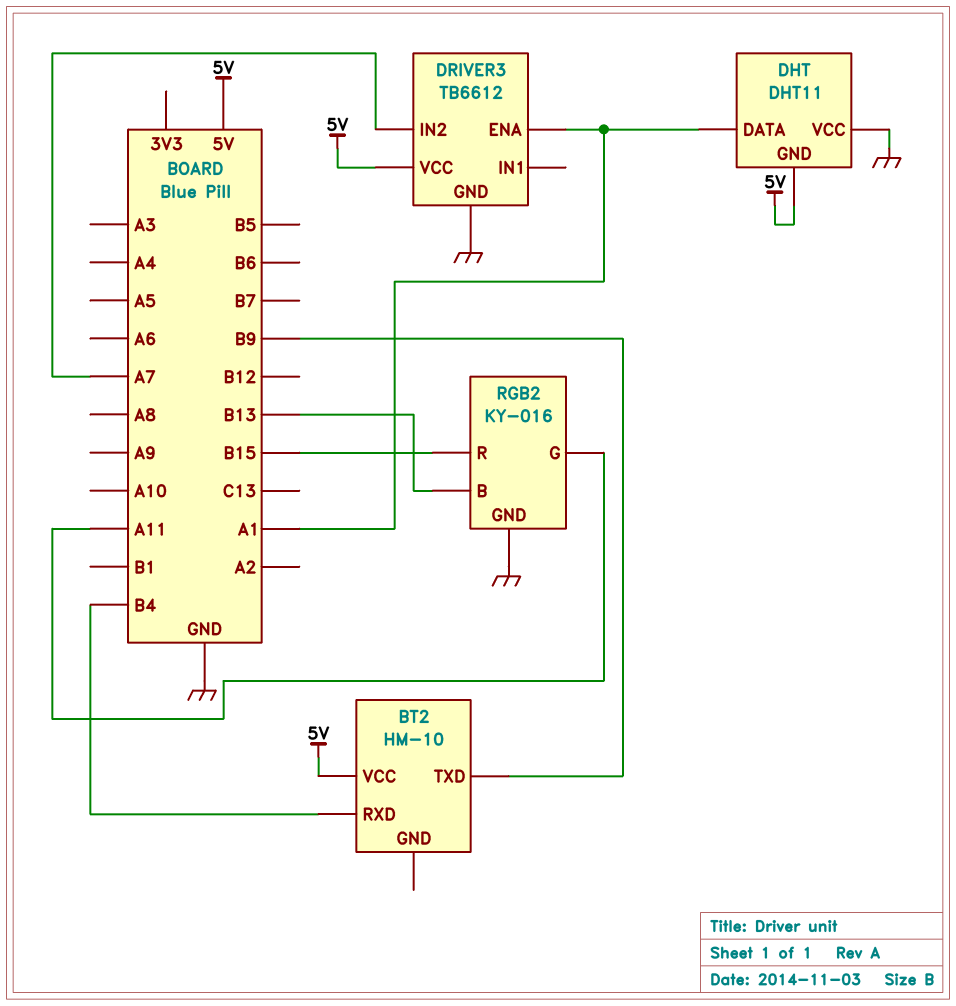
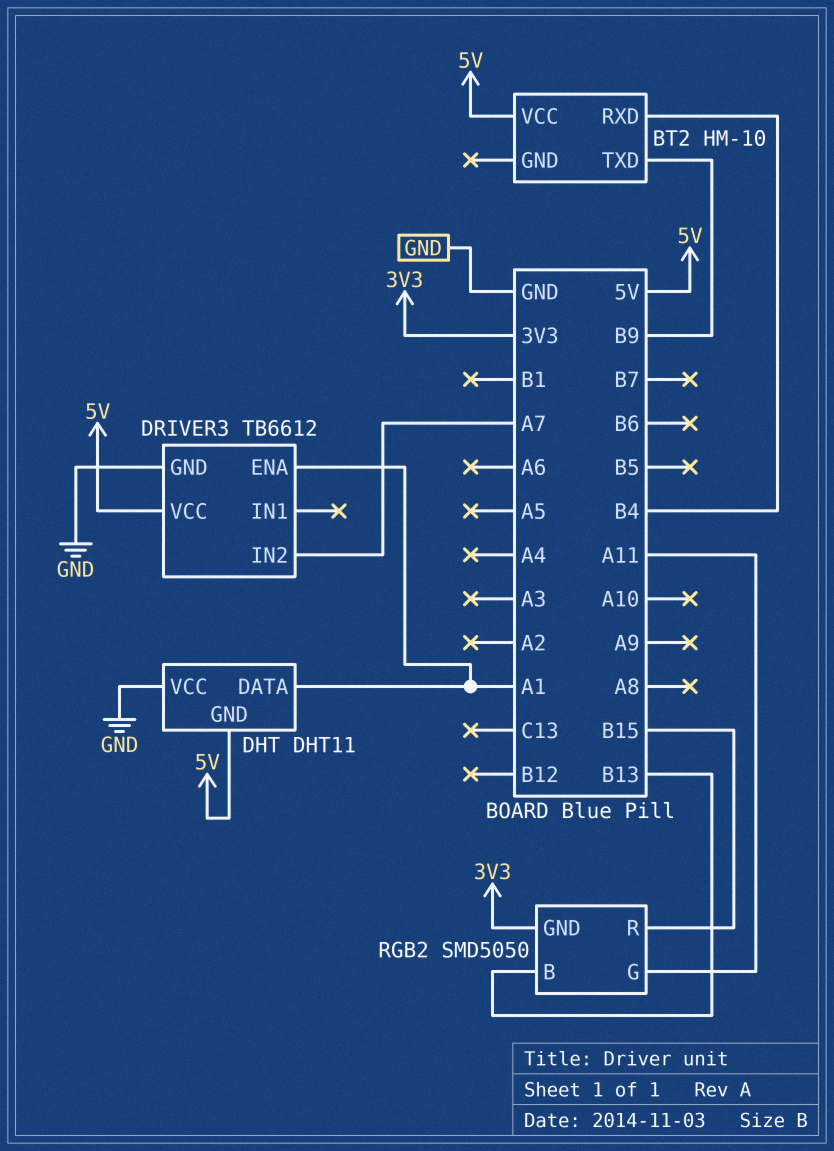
RGB2: KY-016 -> SMD5050
RGB2 pin GND: GND -> 3V3

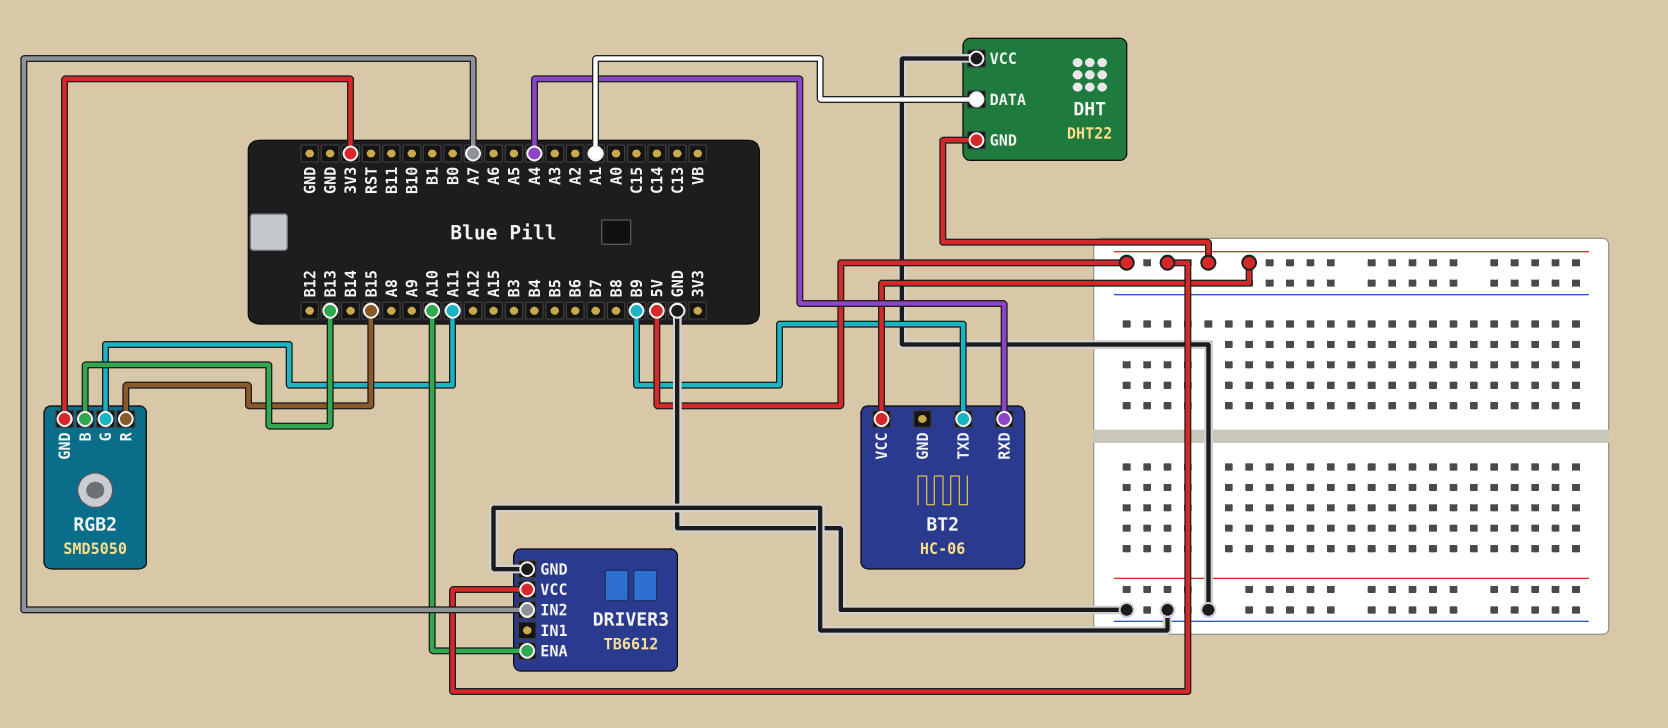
BT2: HM-10 -> HC-06
BT2 pin RXD: B4 -> A4
DHT: DHT11 -> DHT22
DRIVER3 pin ENA: A1 -> A10

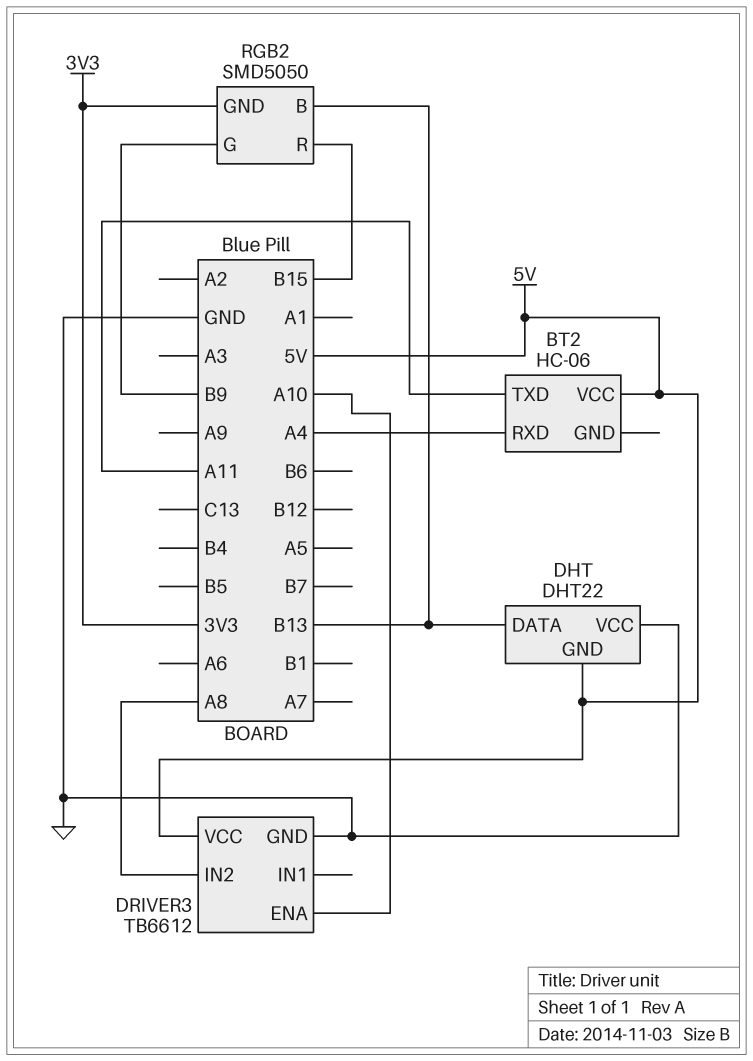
BT2 pin TXD: B9 -> A11
DHT pin DATA: A1 -> B13
DRIVER3 pin IN2: A7 -> A8
RGB2 pin G: A11 -> B9

